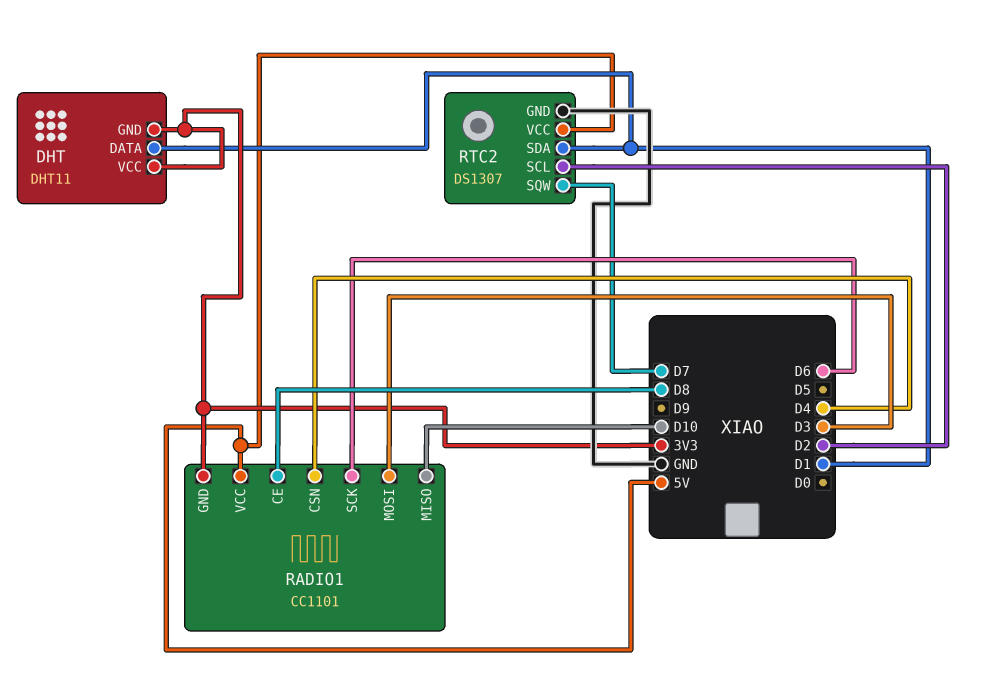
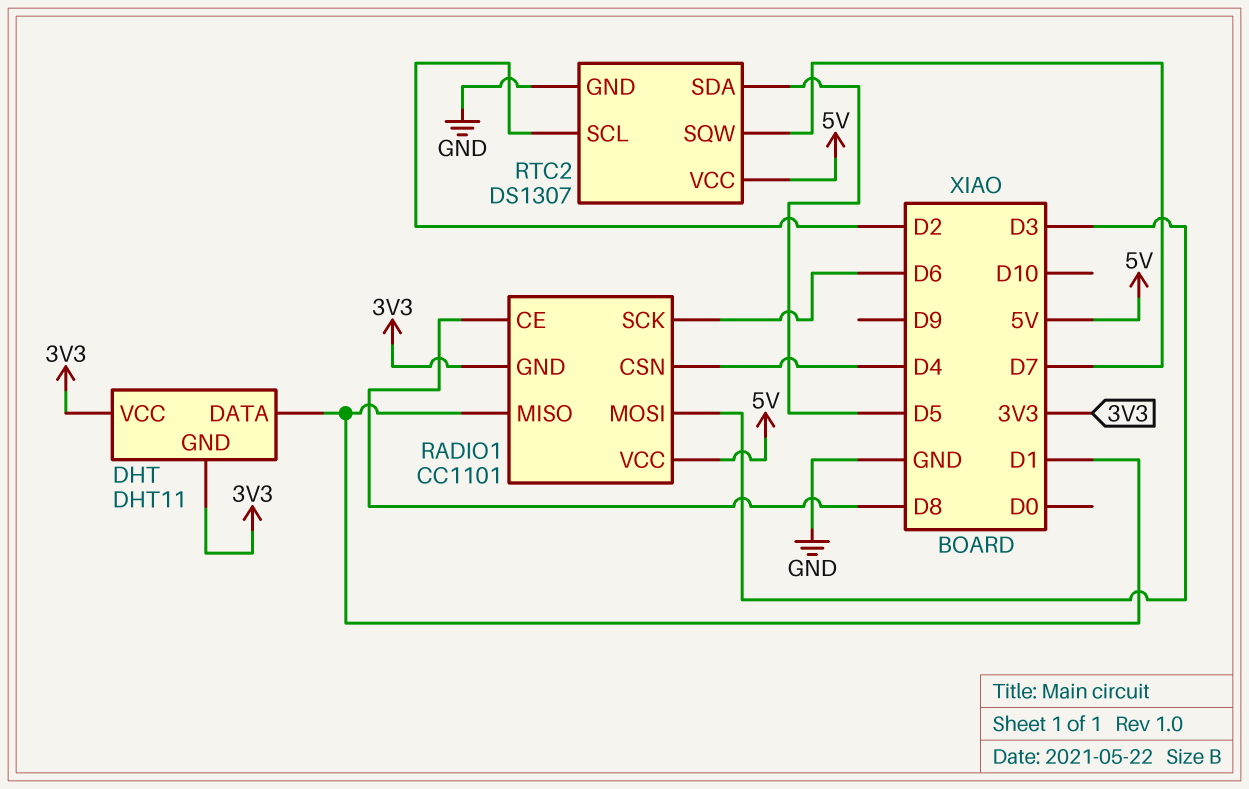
RADIO1 pin MISO: D10 -> D1
RTC2 pin SDA: D1 -> D5

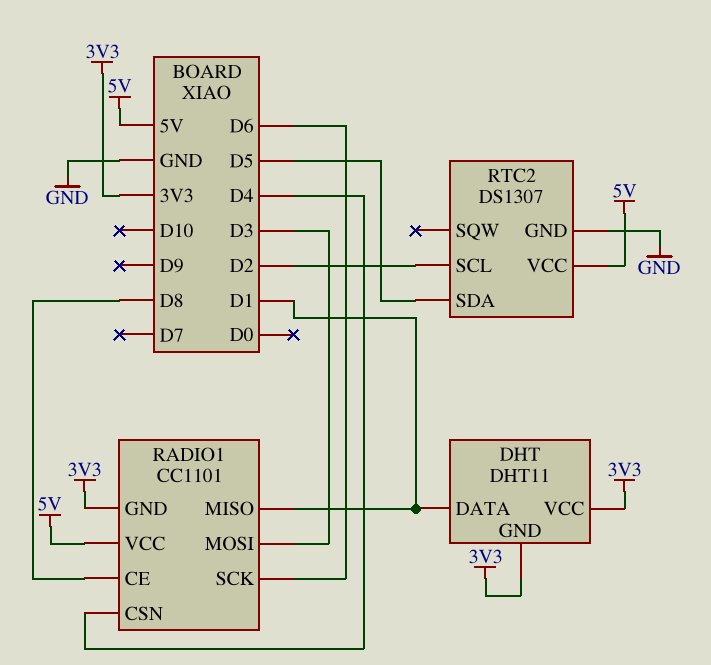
RTC2 pin SQW: D7 -> none

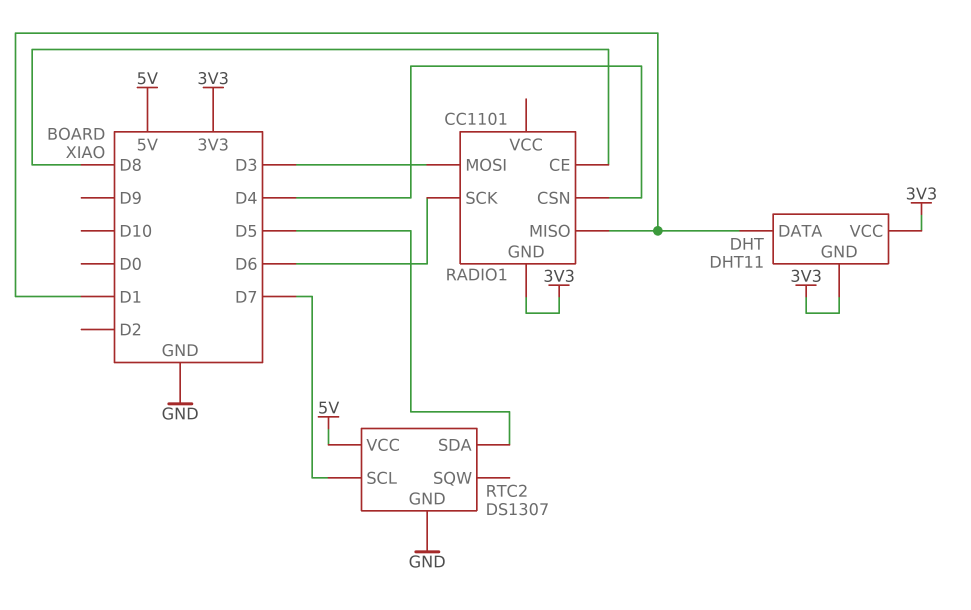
RADIO1 pin VCC: 5V -> none
RTC2 pin SCL: D2 -> D7

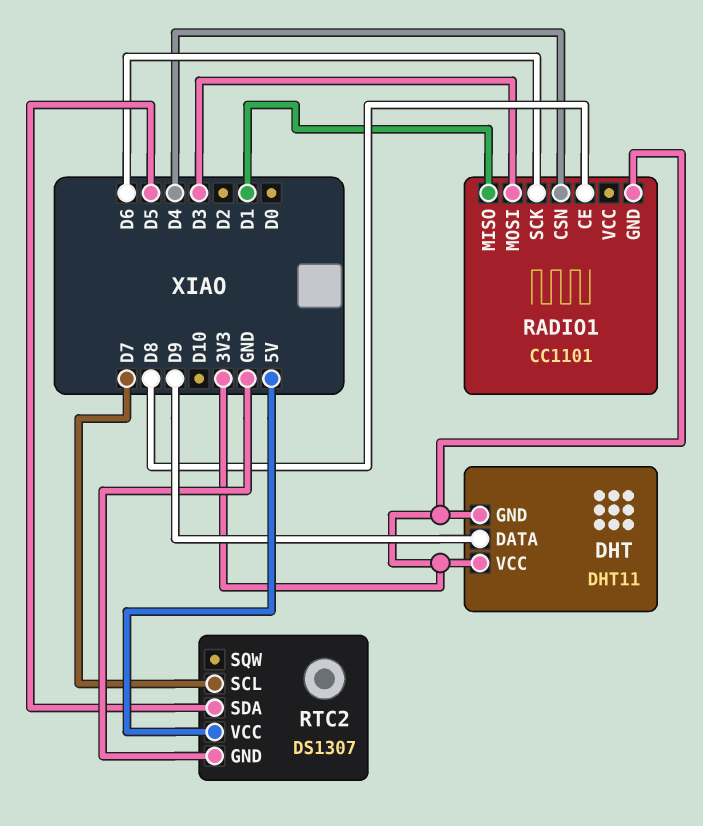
DHT pin DATA: D1 -> D9

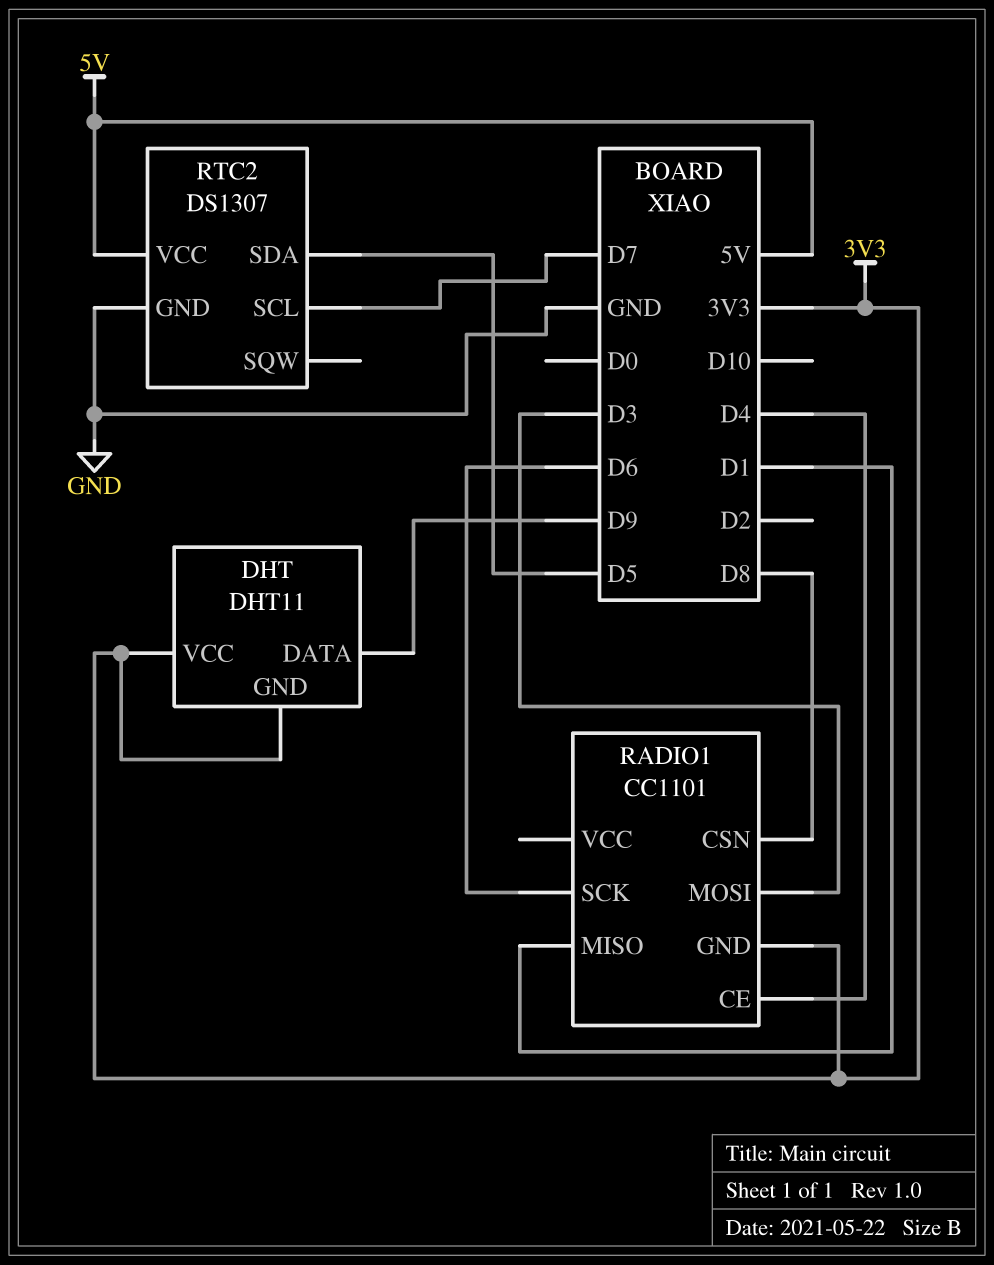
RADIO1 pin CE: D8 -> D4
RADIO1 pin CSN: D4 -> D8

